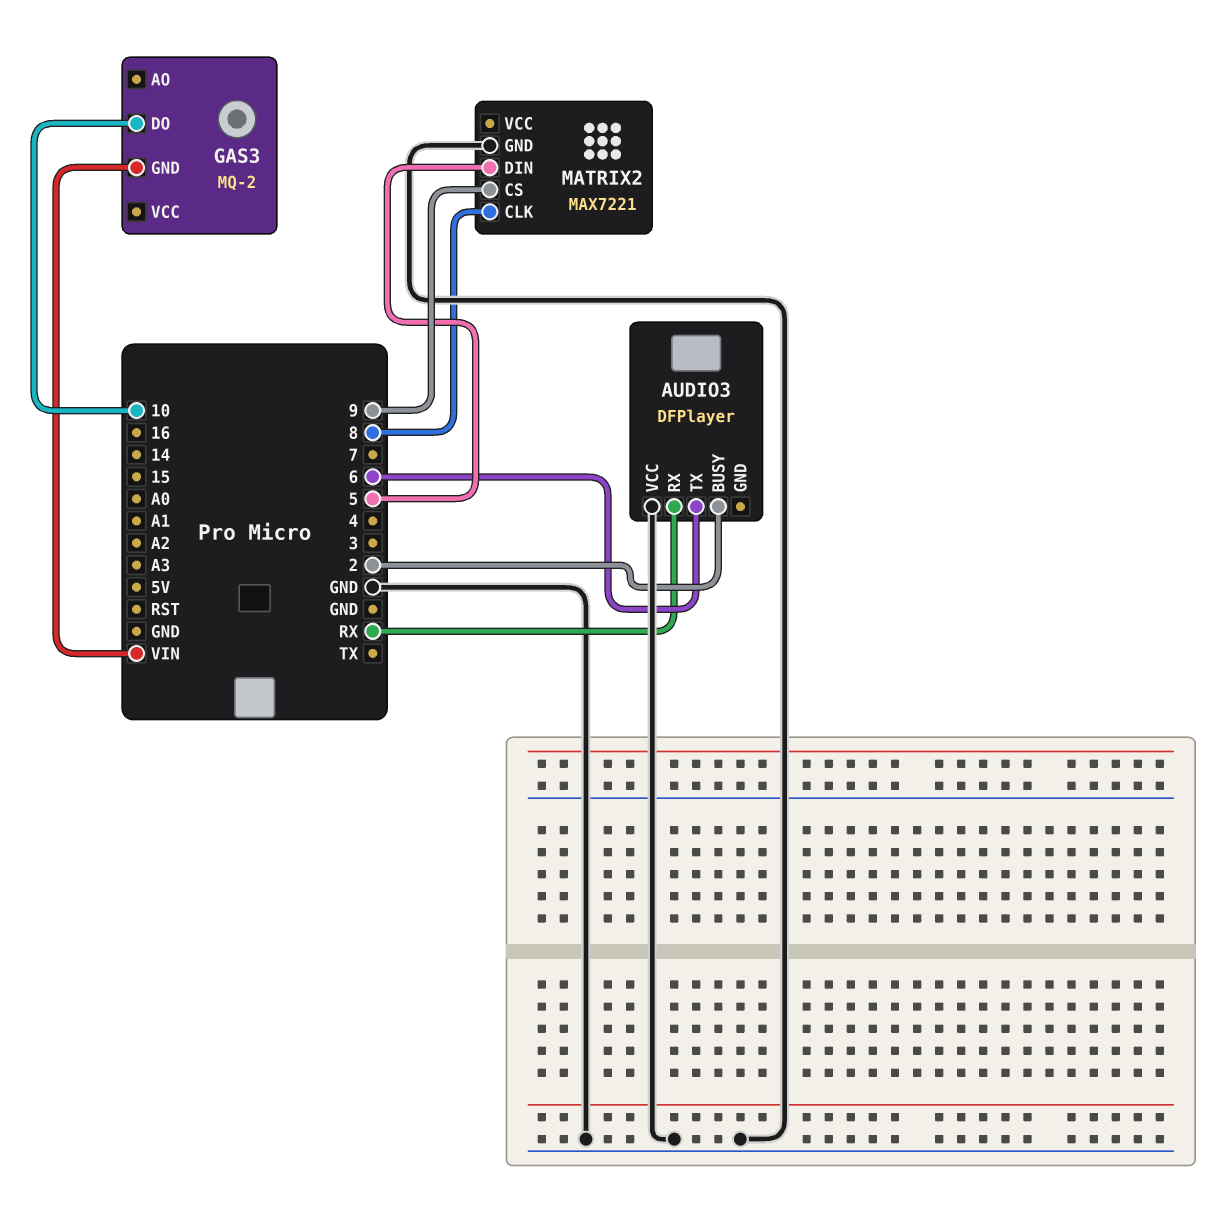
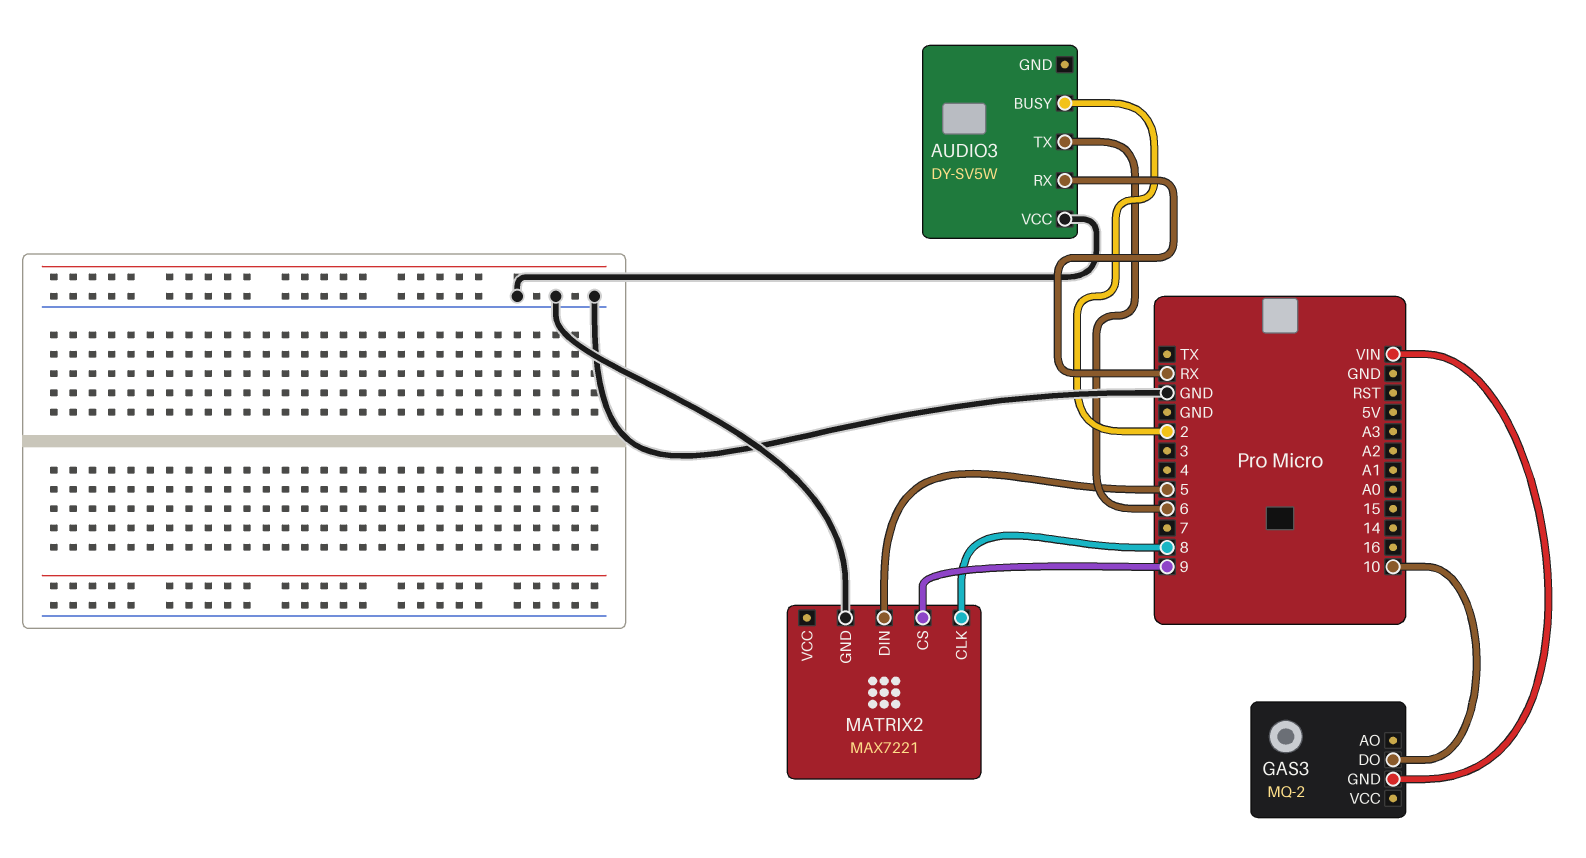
AUDIO3: DFPlayer -> DY-SV5W

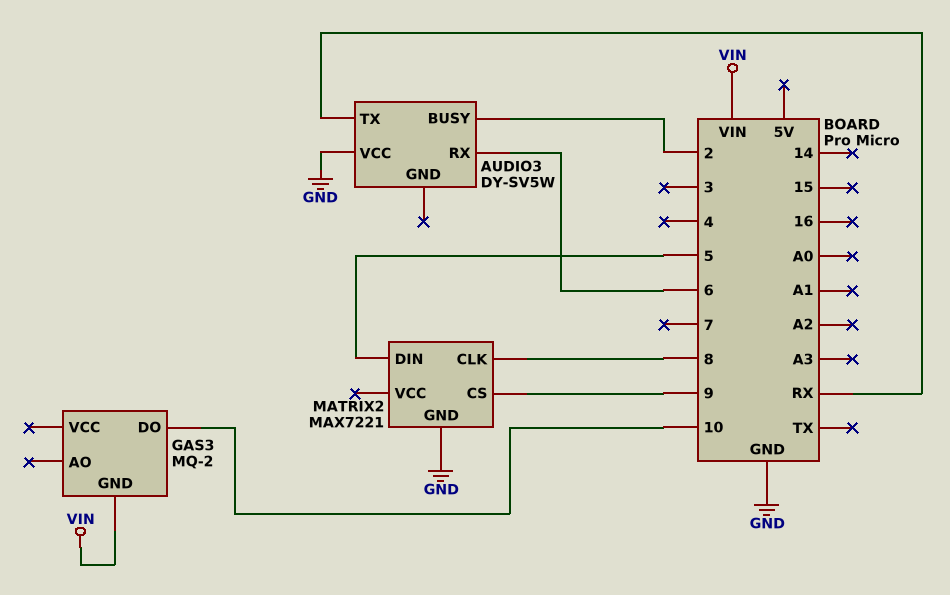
AUDIO3 pin RX: RX -> 6
AUDIO3 pin TX: 6 -> RX

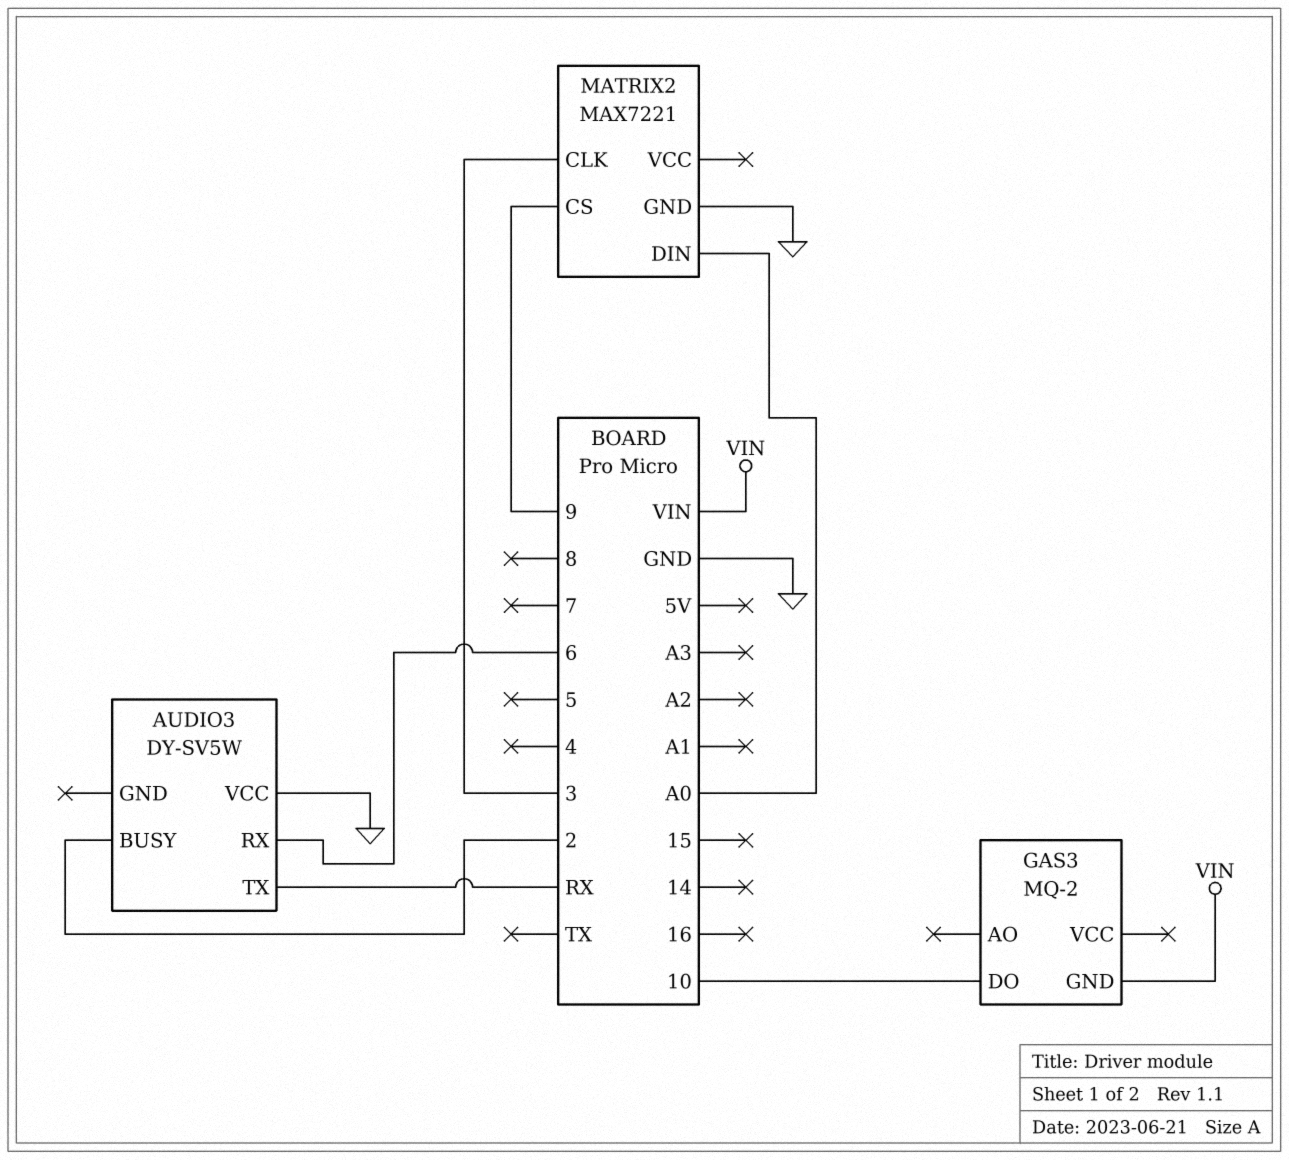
MATRIX2 pin CLK: 8 -> 3
MATRIX2 pin DIN: 5 -> A0

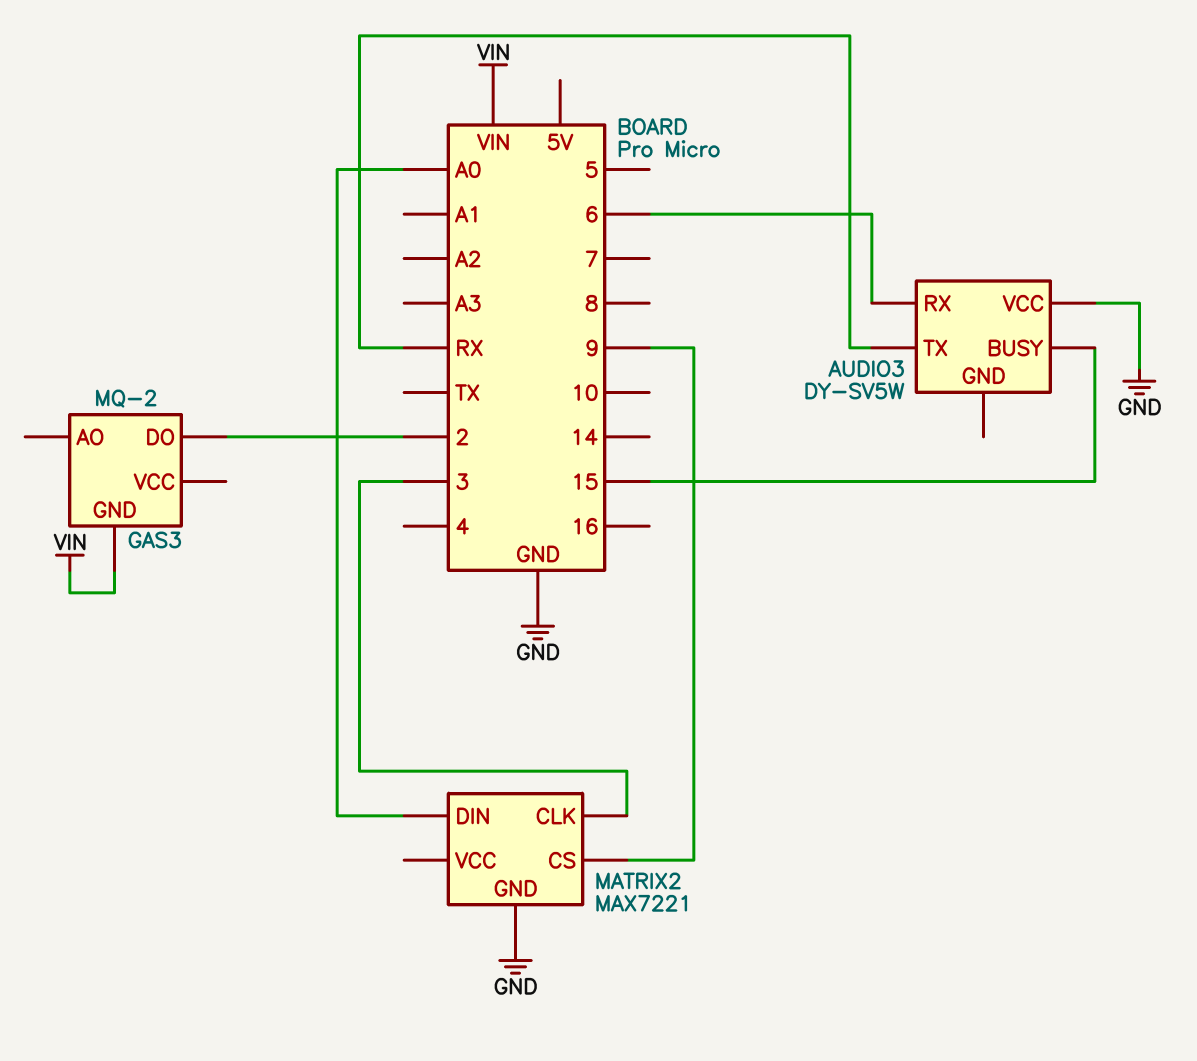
AUDIO3 pin BUSY: 2 -> 15
GAS3 pin DO: 10 -> 2

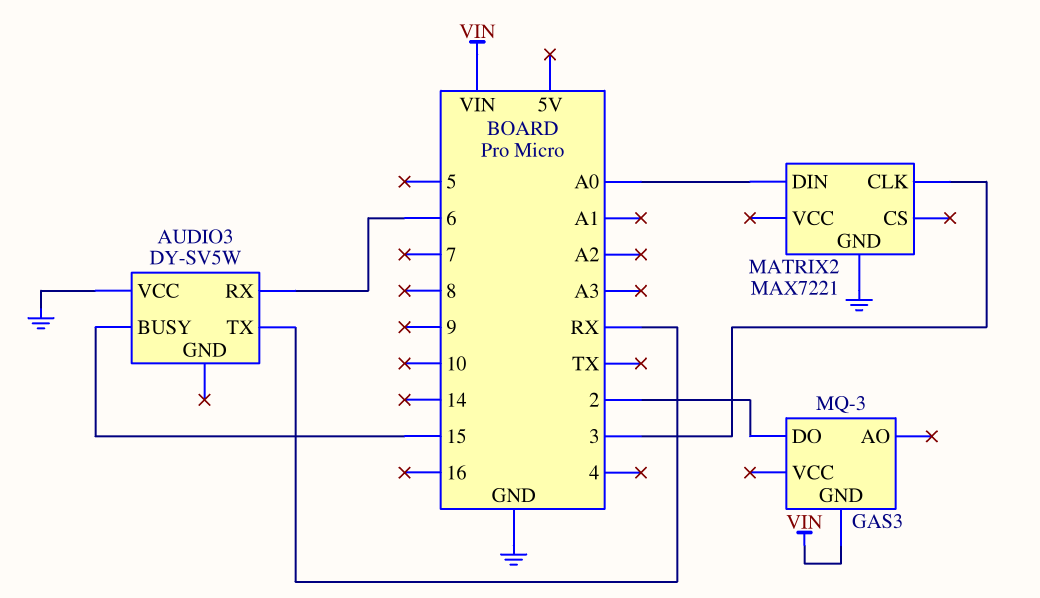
GAS3: MQ-2 -> MQ-3
MATRIX2 pin CS: 9 -> none

